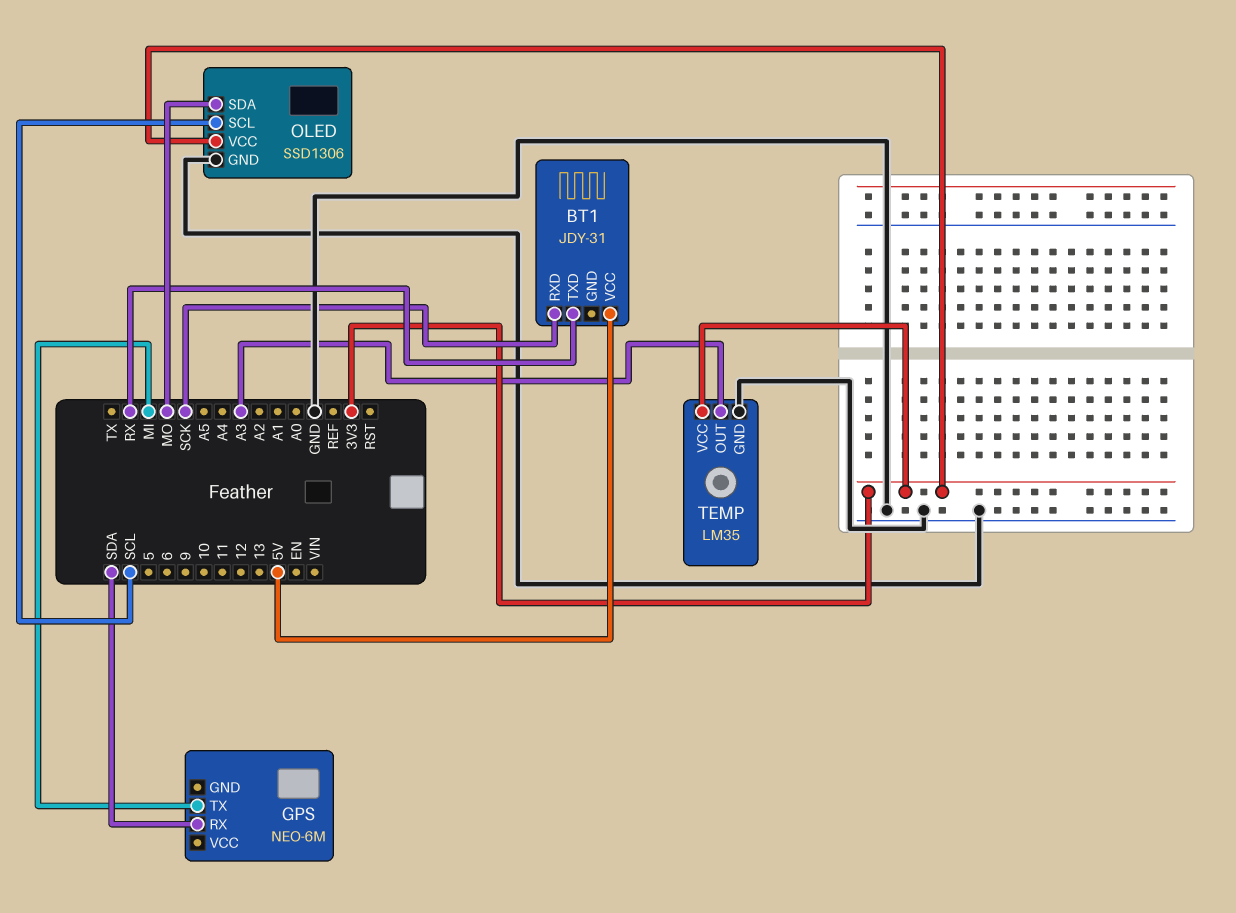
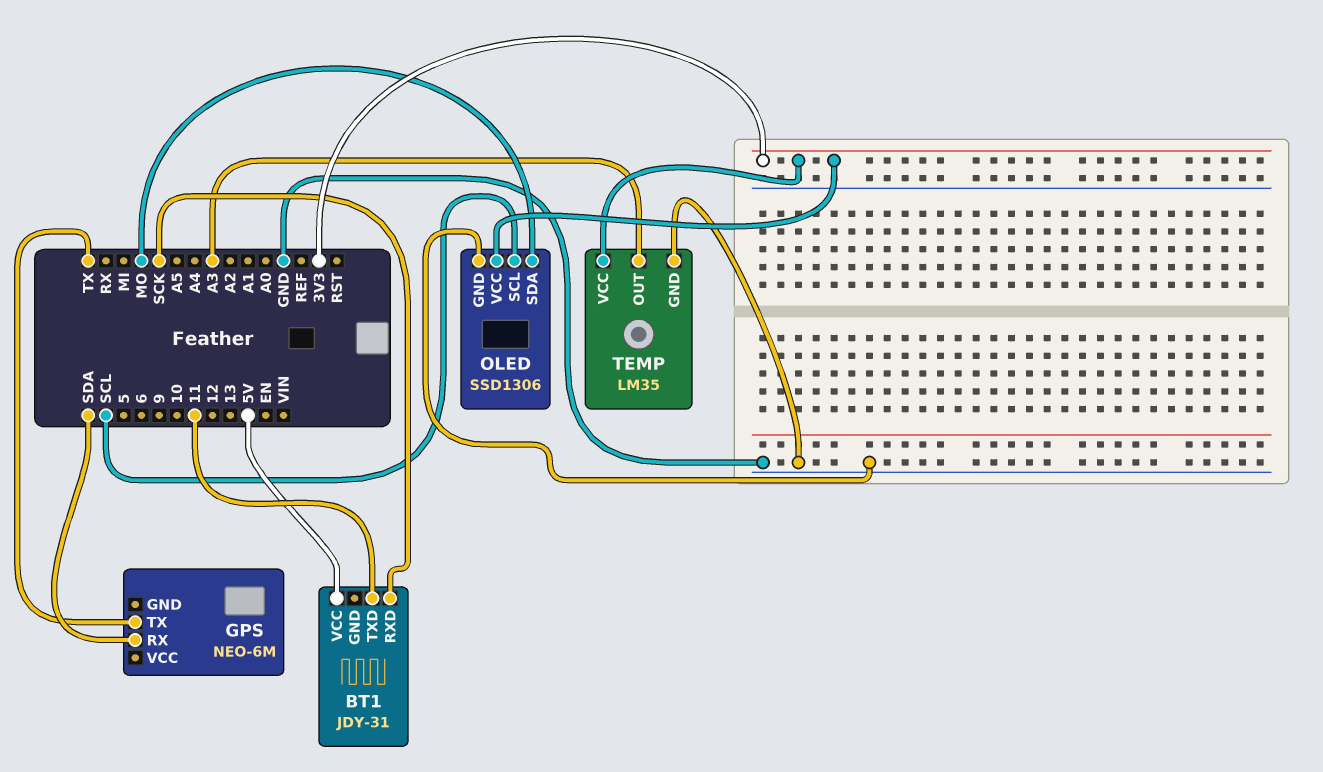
BT1 pin TXD: RX -> 11
GPS pin TX: MI -> TX

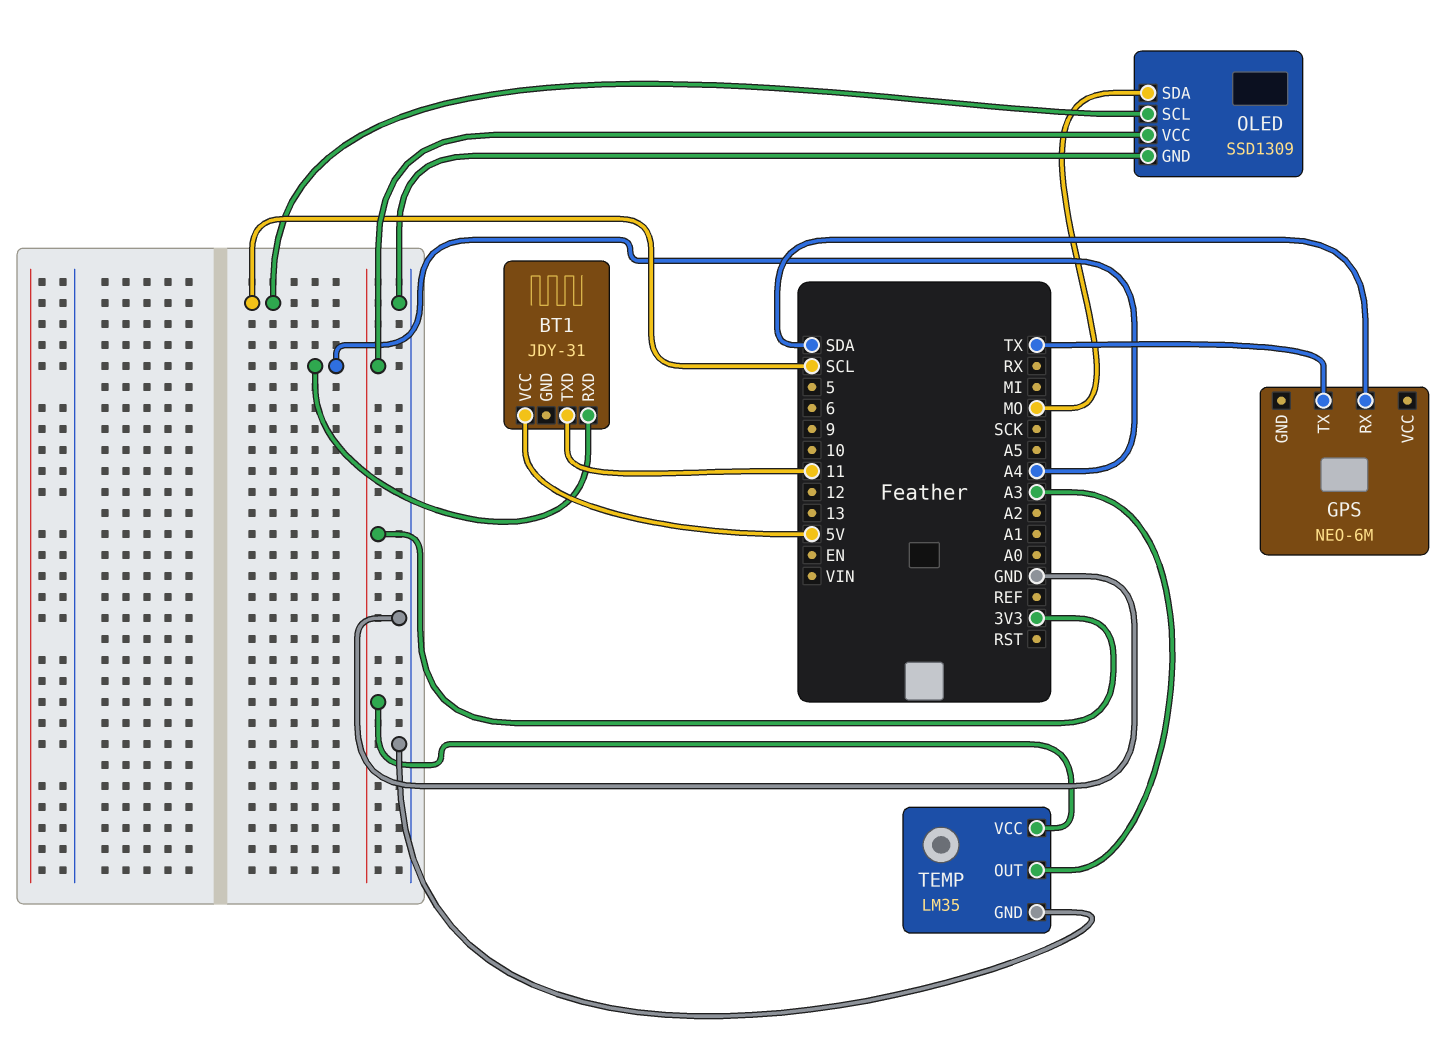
BT1 pin RXD: SCK -> A4
OLED: SSD1306 -> SSD1309

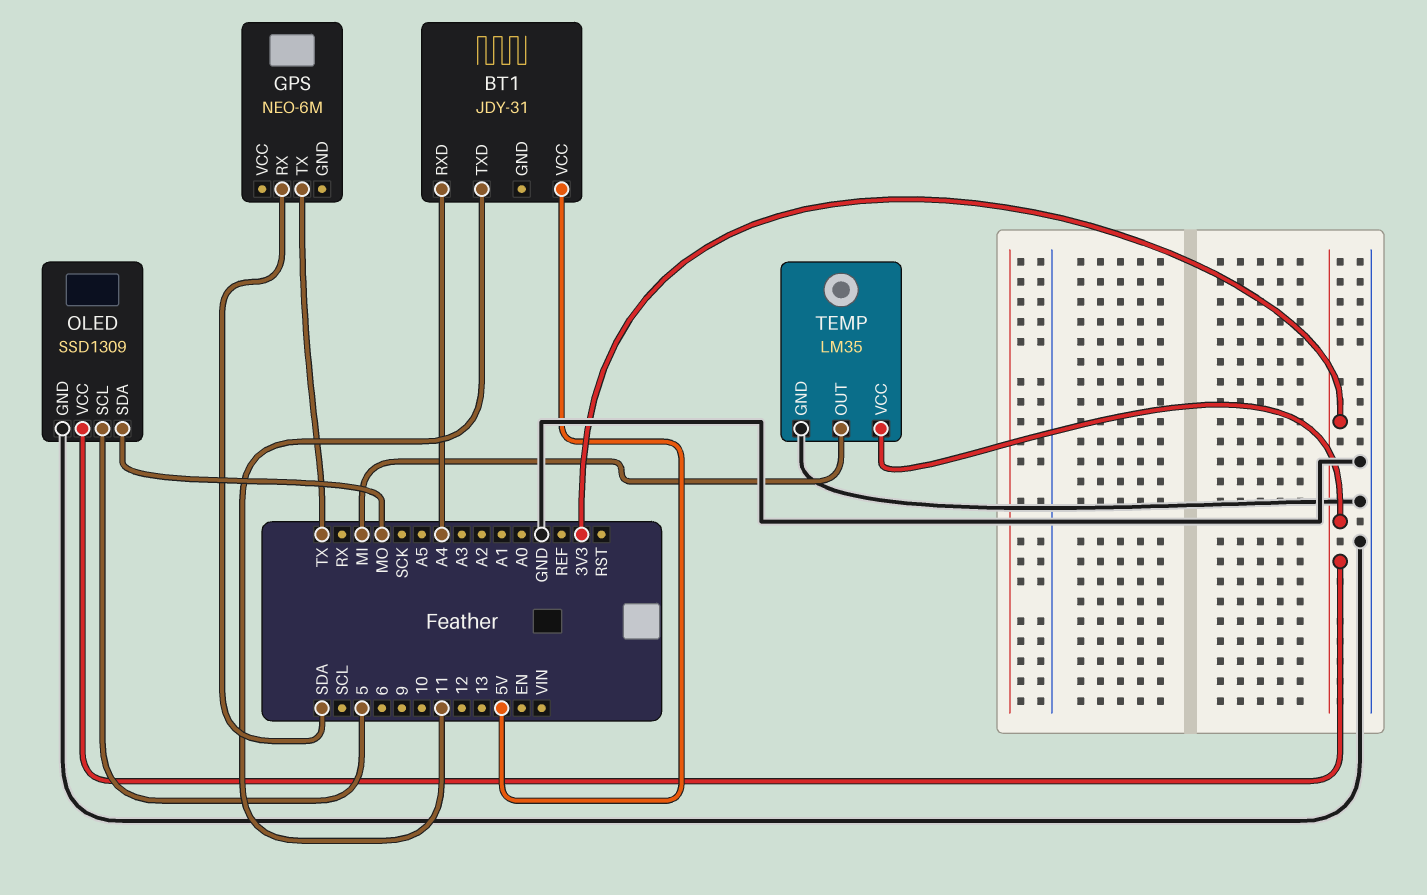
OLED pin SCL: SCL -> 5
TEMP pin OUT: A3 -> MI

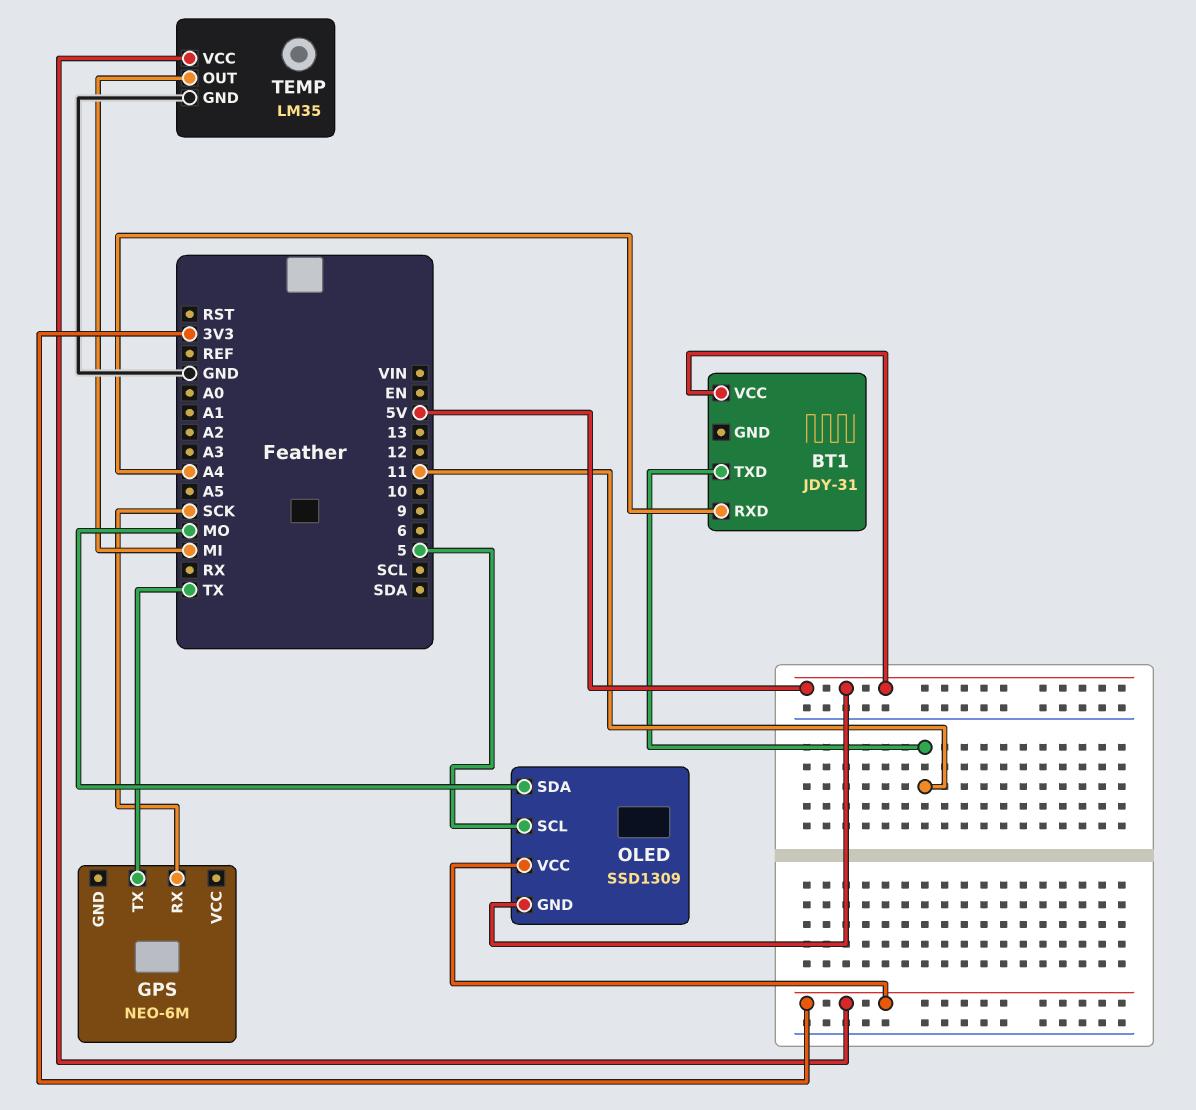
GPS pin RX: SDA -> SCK
OLED pin GND: GND -> 5V

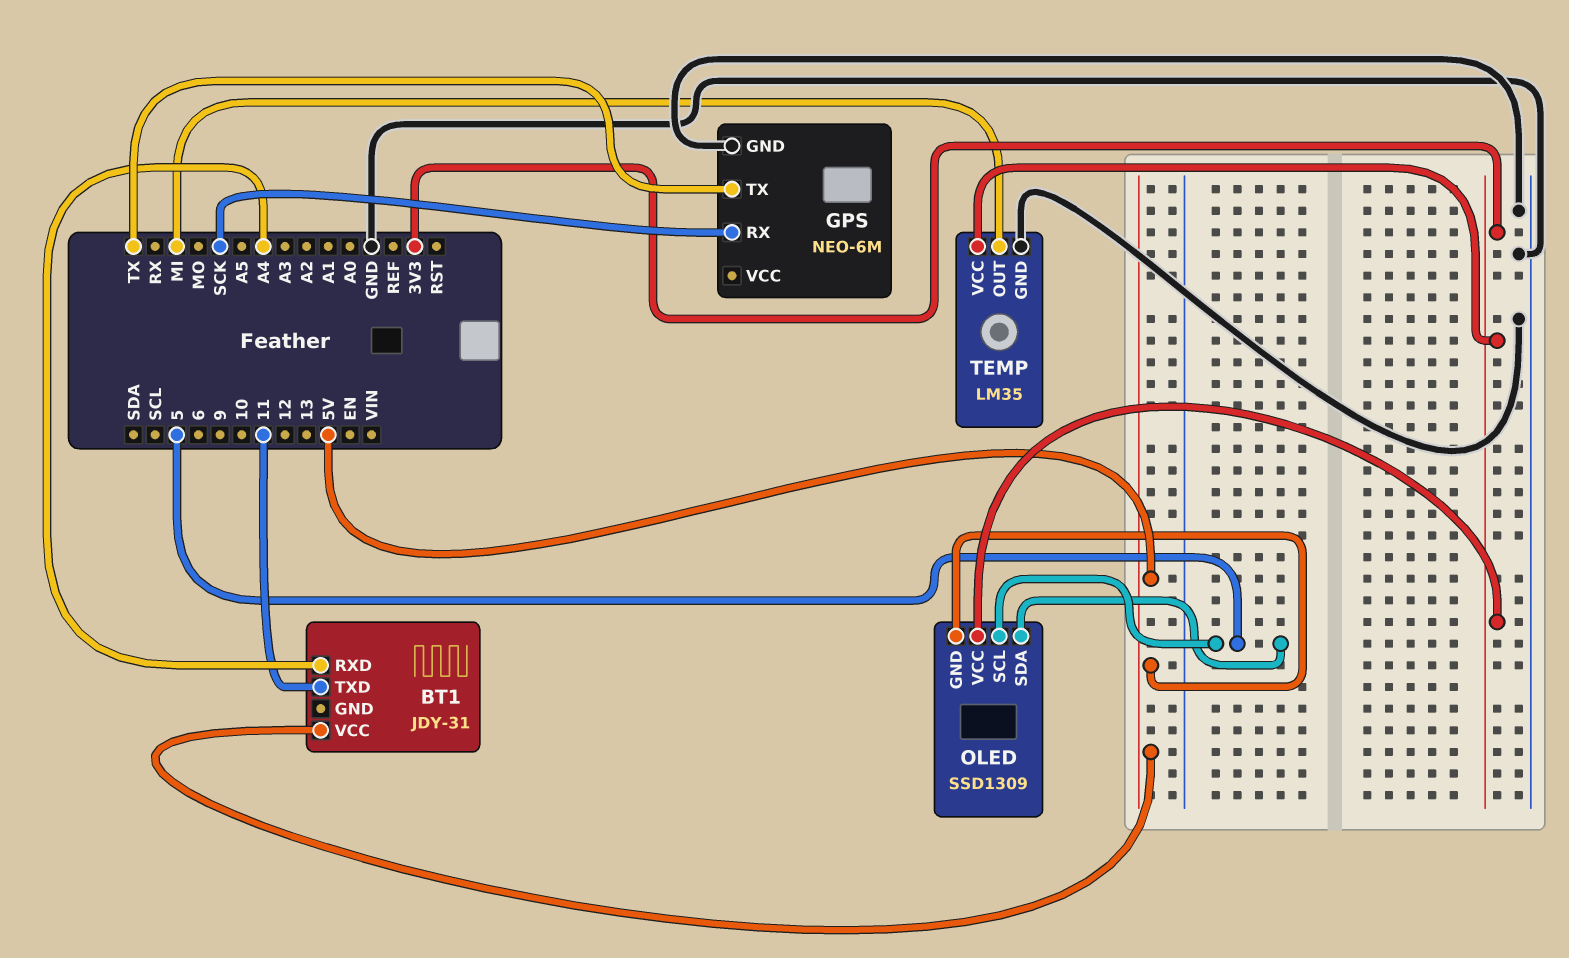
GPS pin GND: none -> GND
OLED pin SDA: MO -> 5

